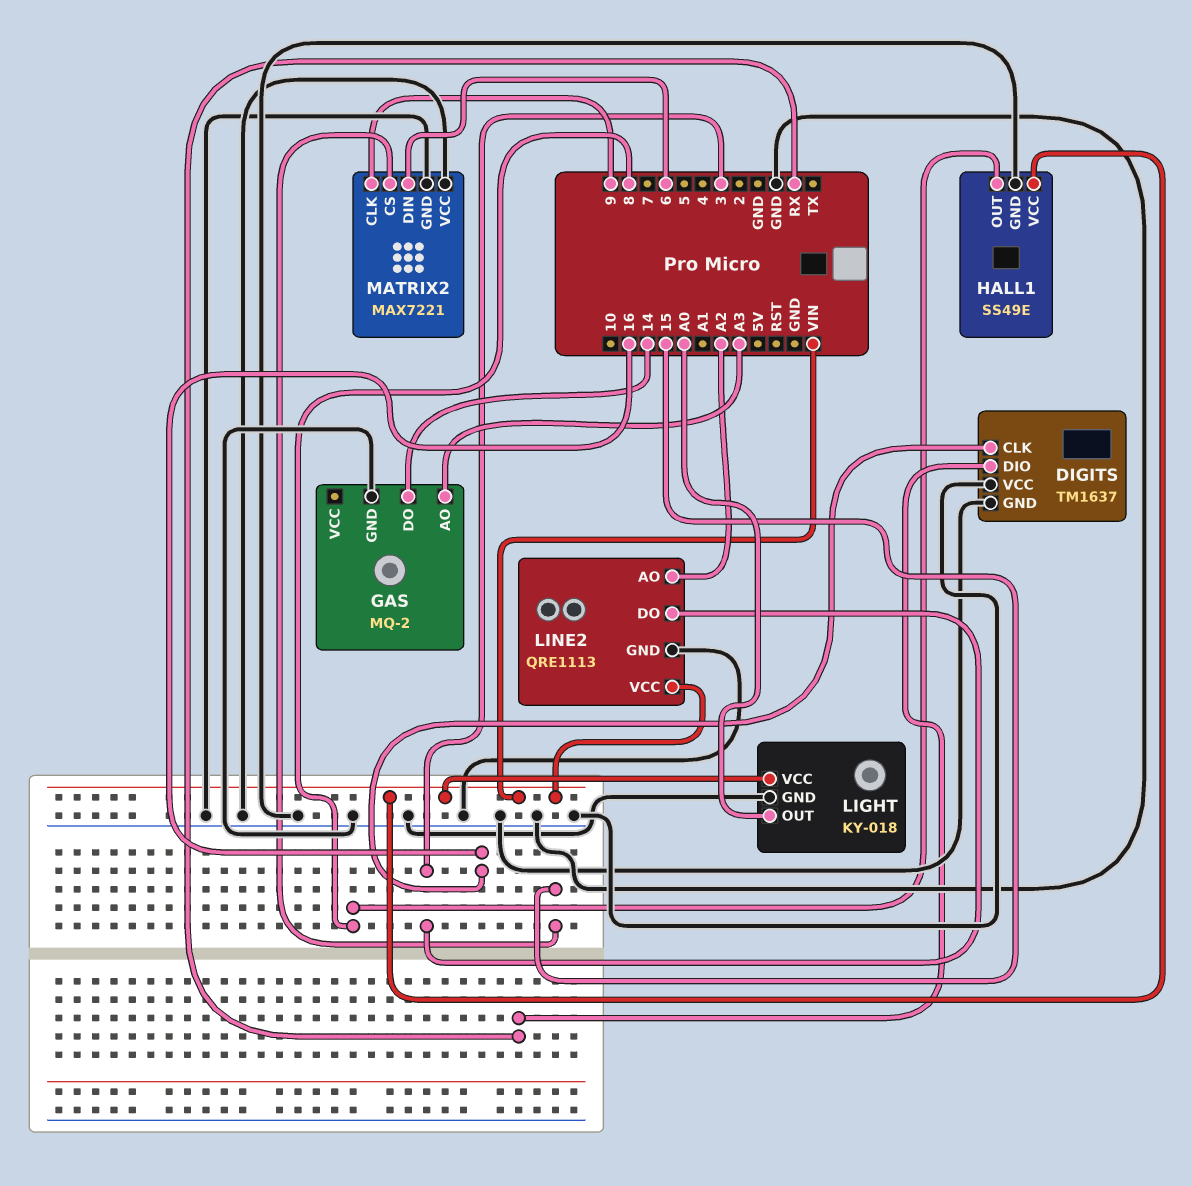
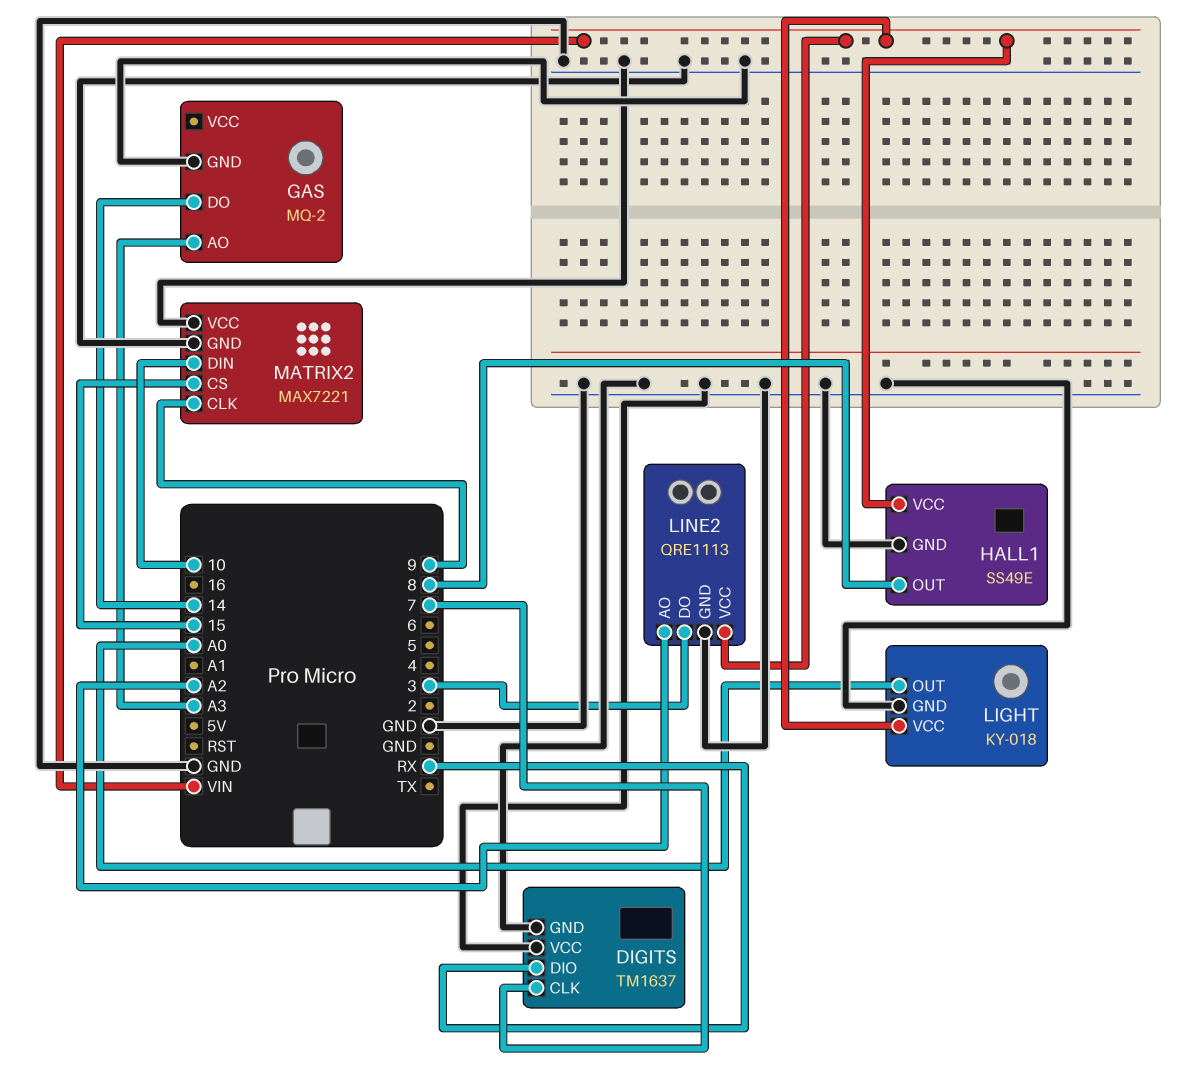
DIGITS pin CLK: 16 -> 7
MATRIX2 pin DIN: 6 -> 10

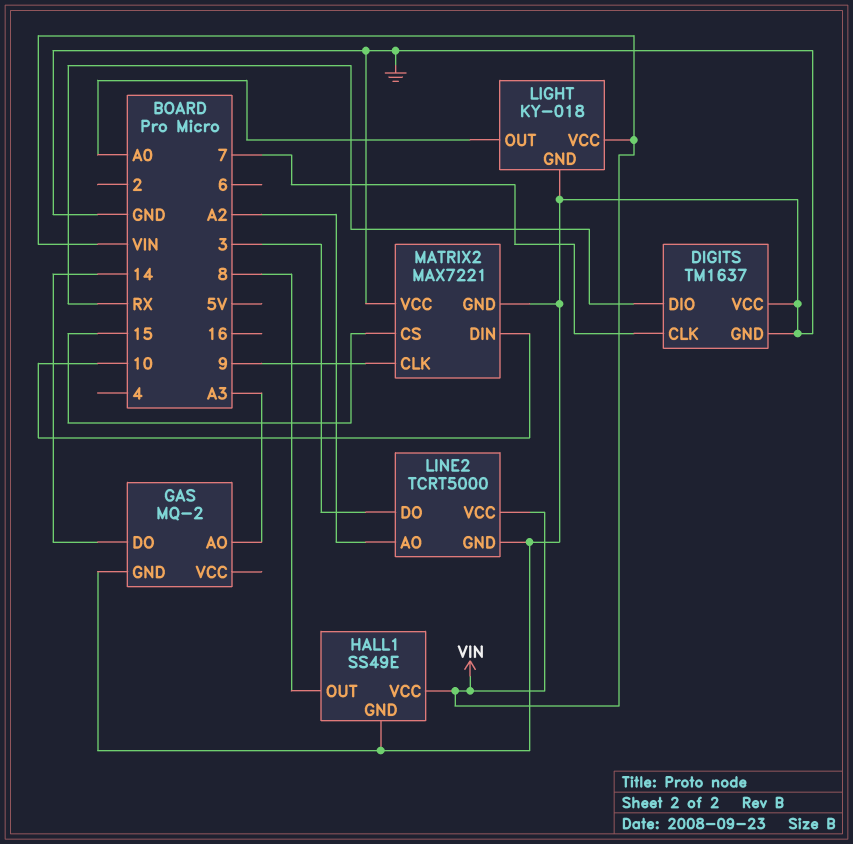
LINE2: QRE1113 -> TCRT5000

